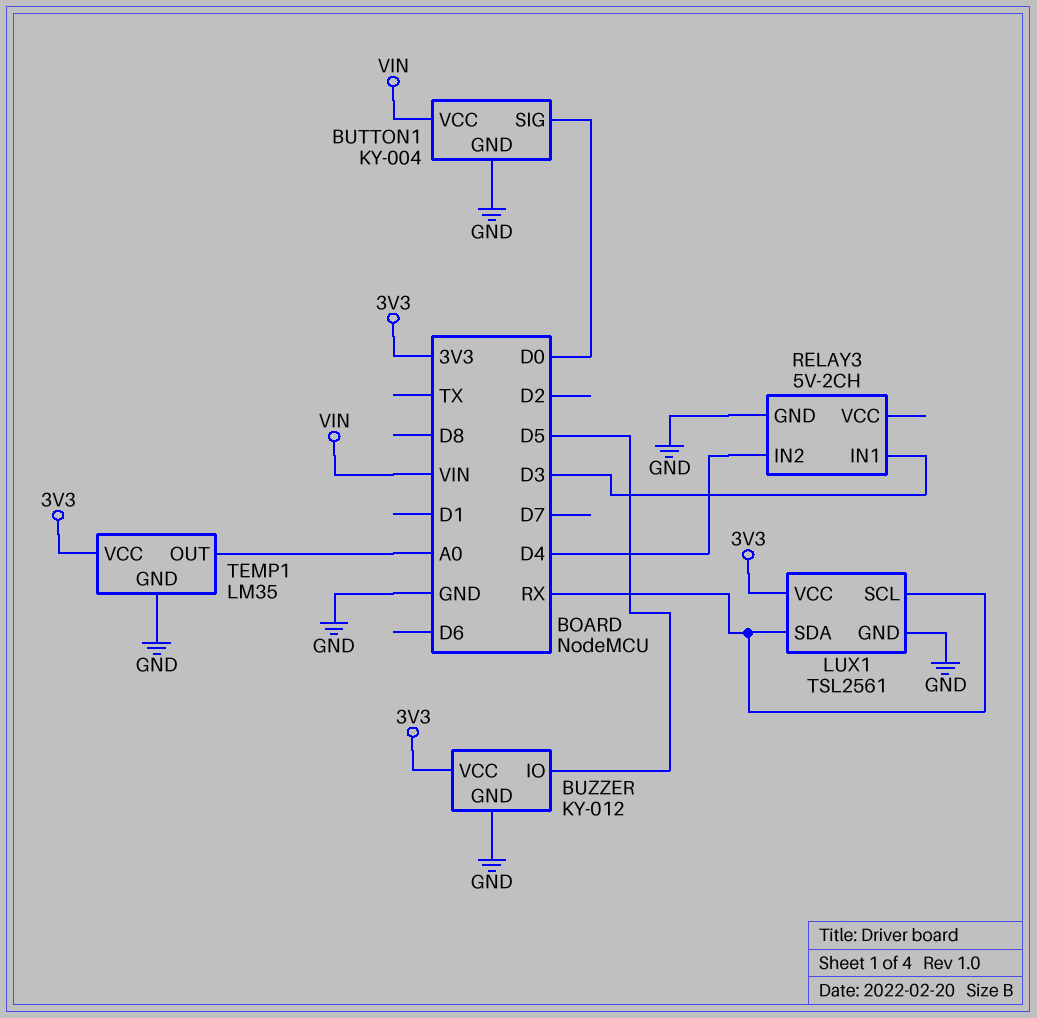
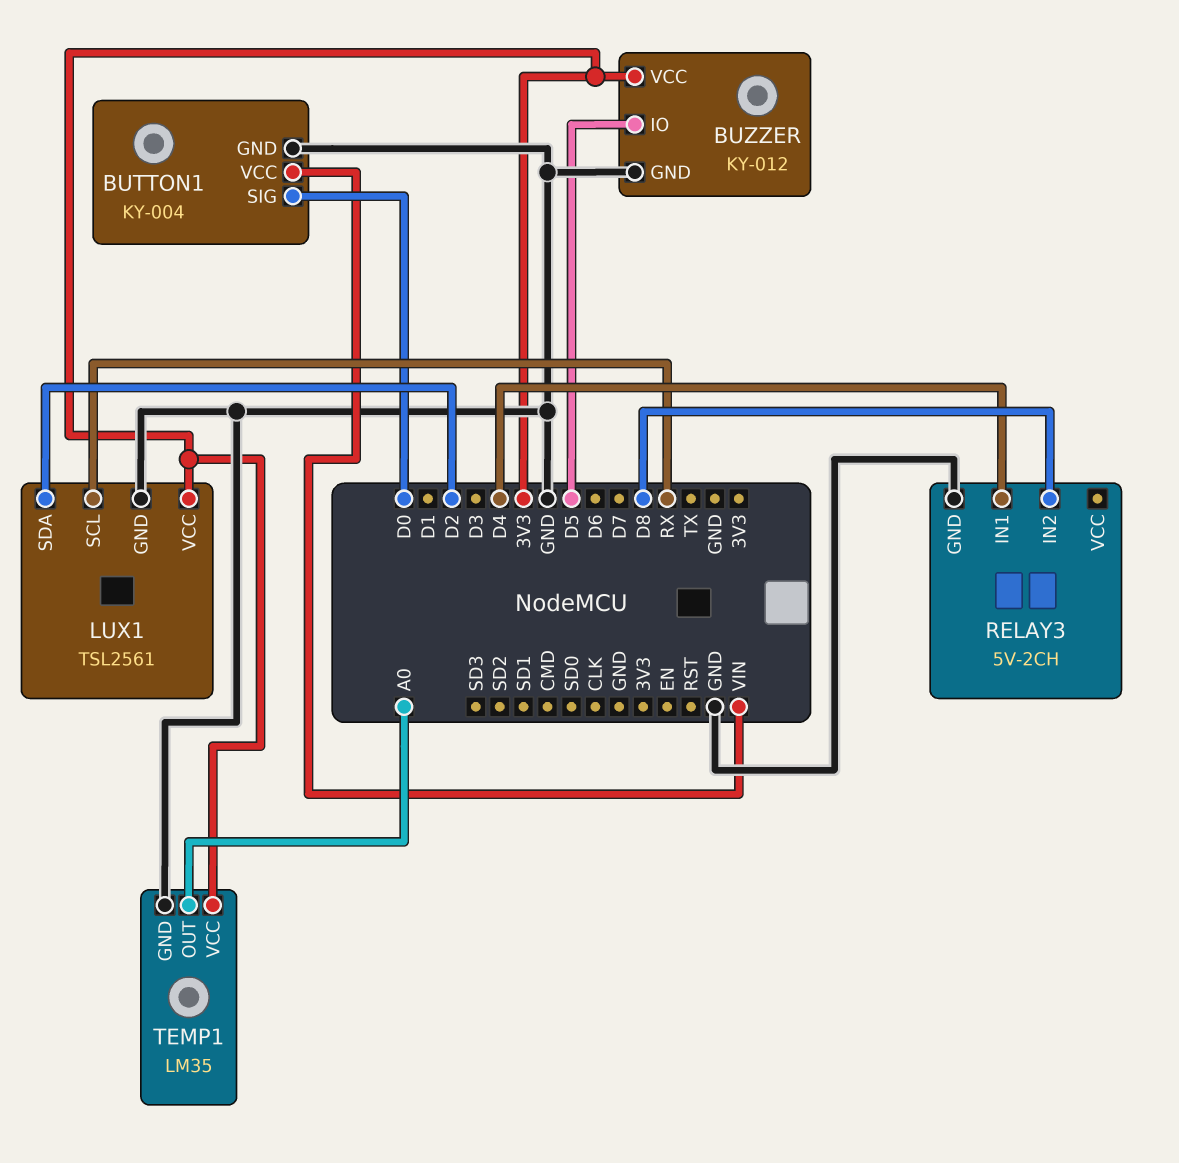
LUX1 pin SDA: RX -> D2
RELAY3 pin IN1: D3 -> D4
RELAY3 pin IN2: D4 -> D8

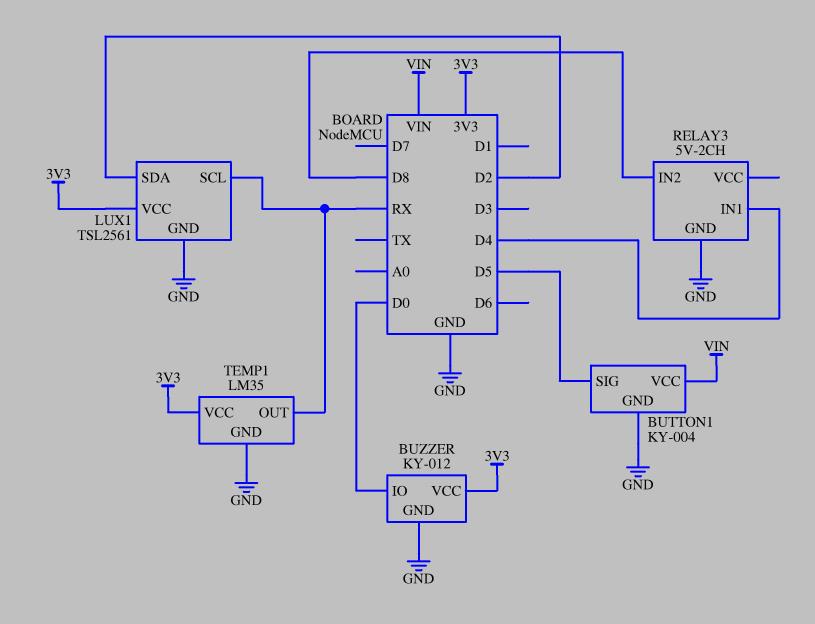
BUTTON1 pin SIG: D0 -> D5
BUZZER pin IO: D5 -> D0
TEMP1 pin OUT: A0 -> RX

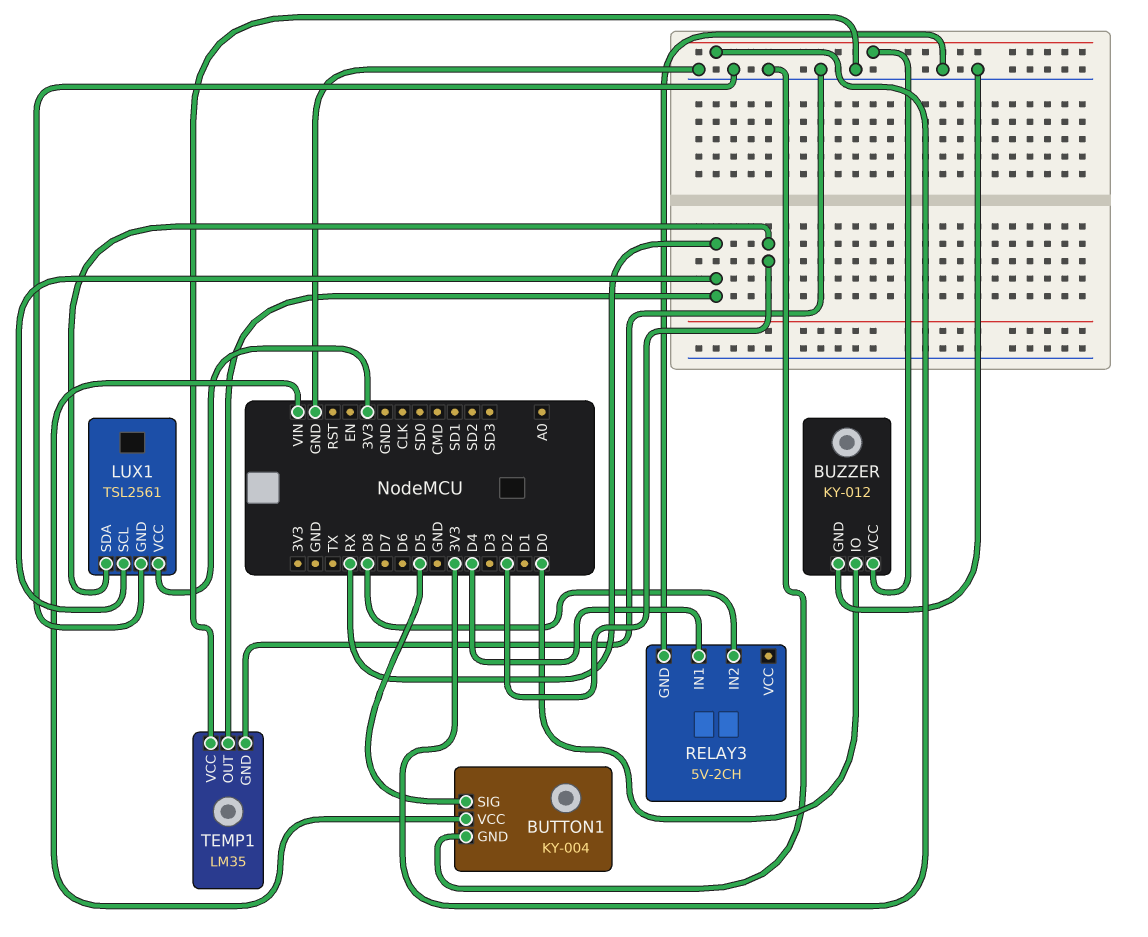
TEMP1 pin VCC: 3V3 -> GND

